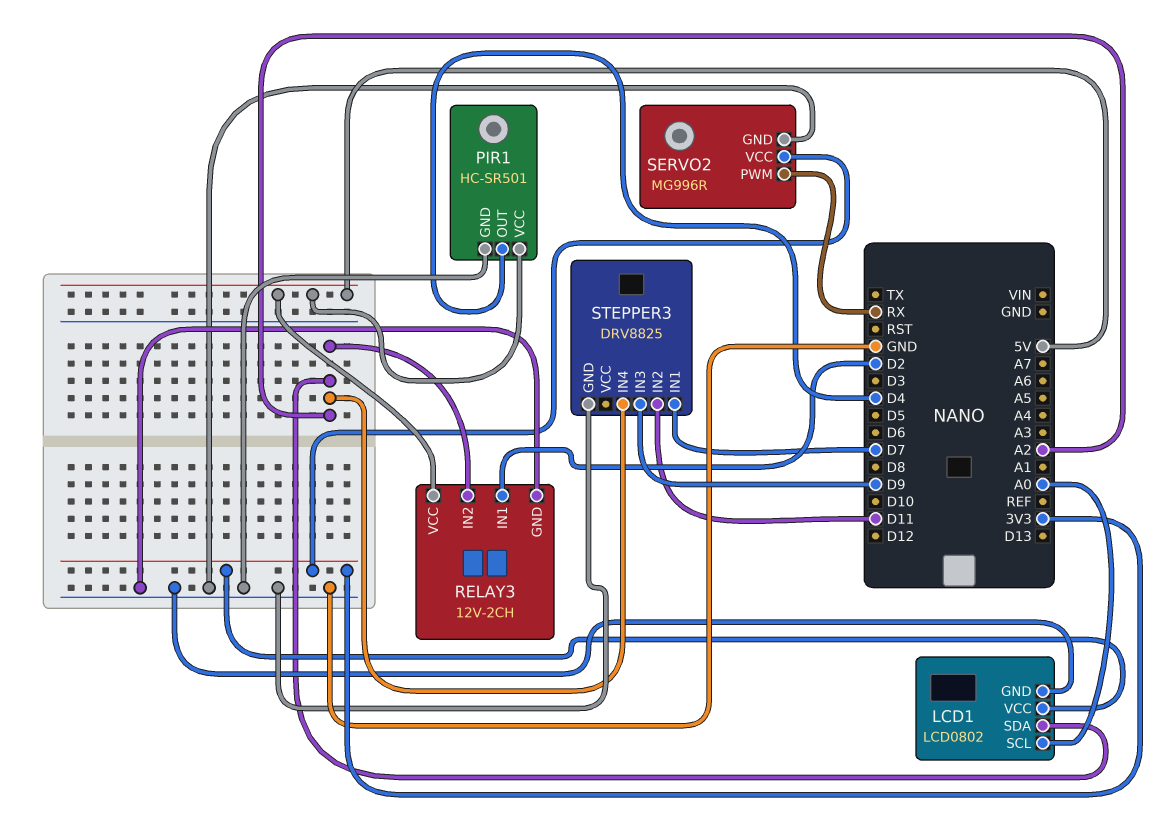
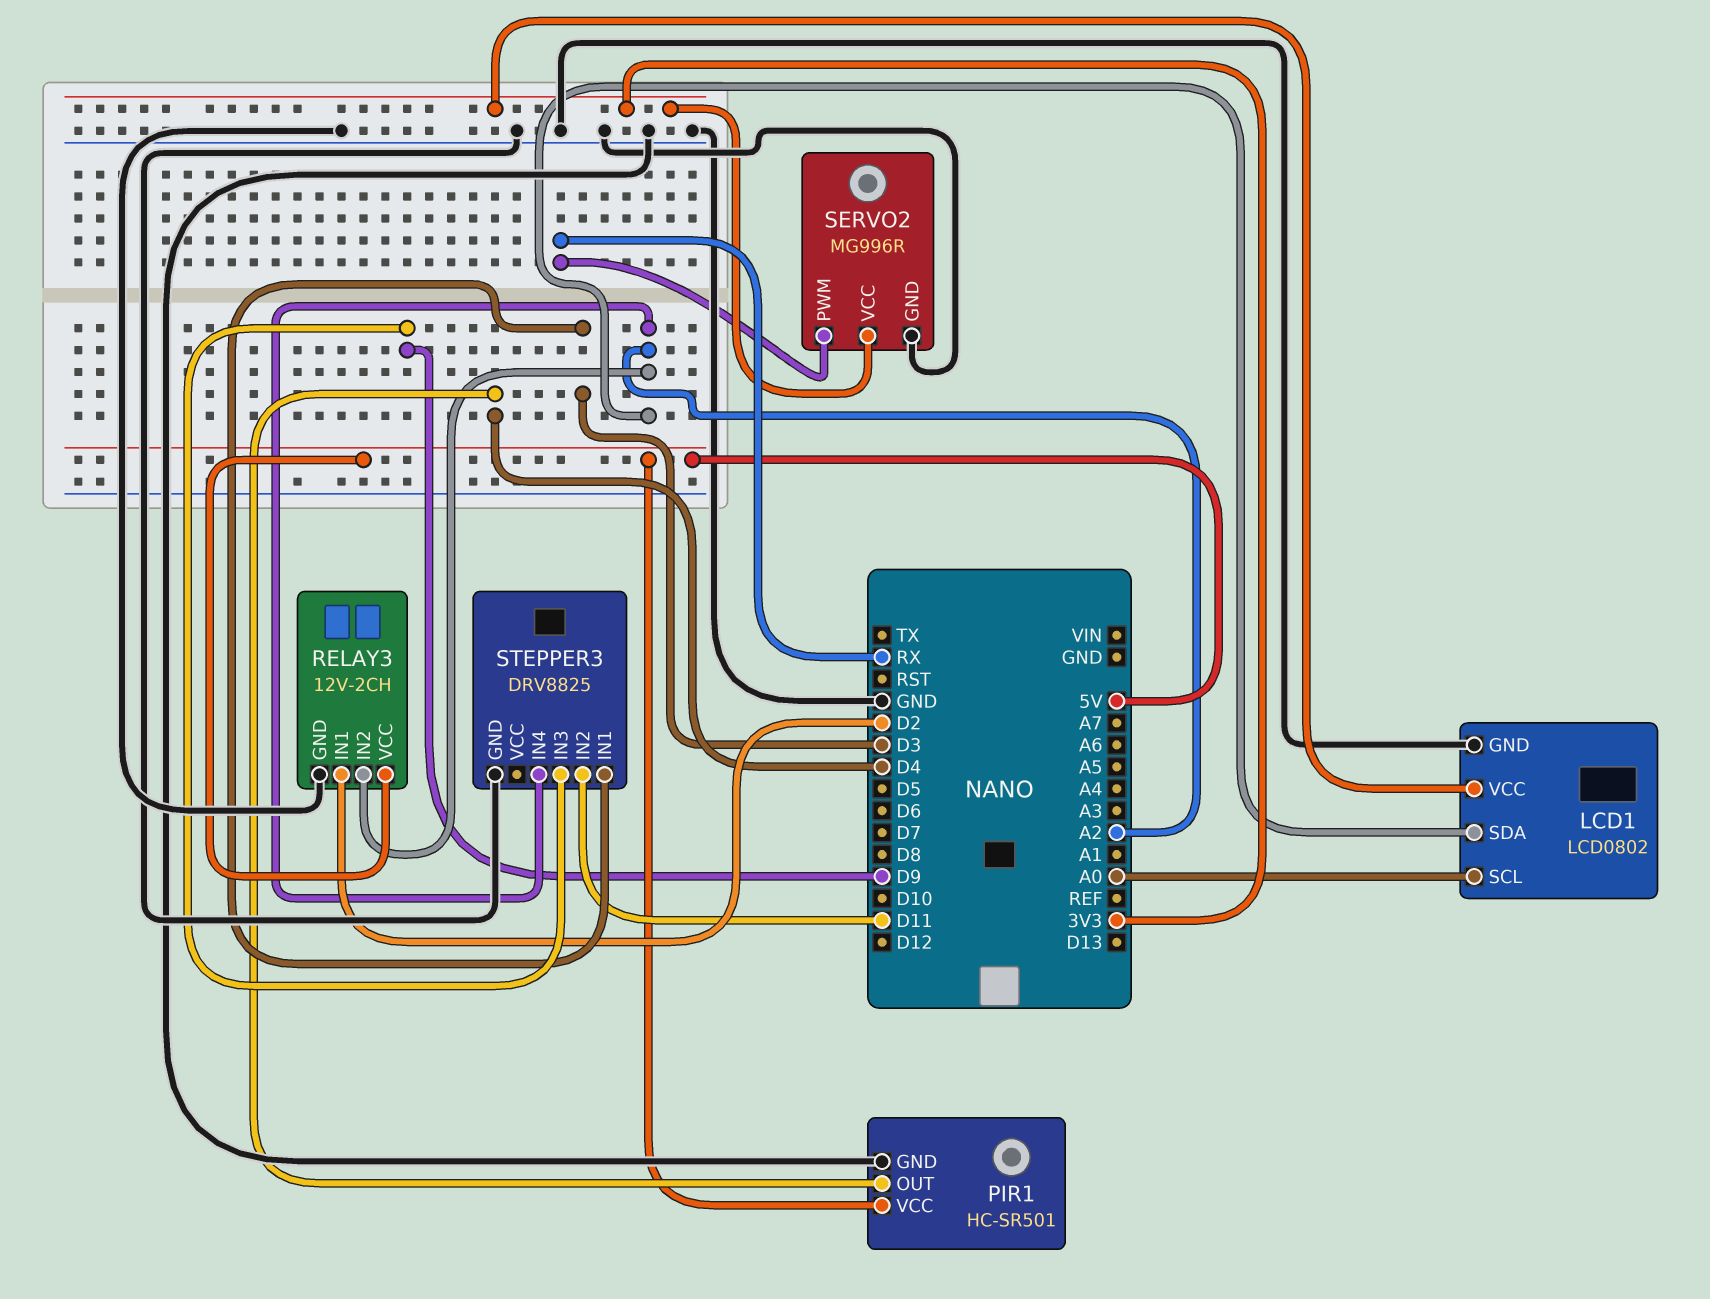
STEPPER3 pin IN1: D7 -> D3

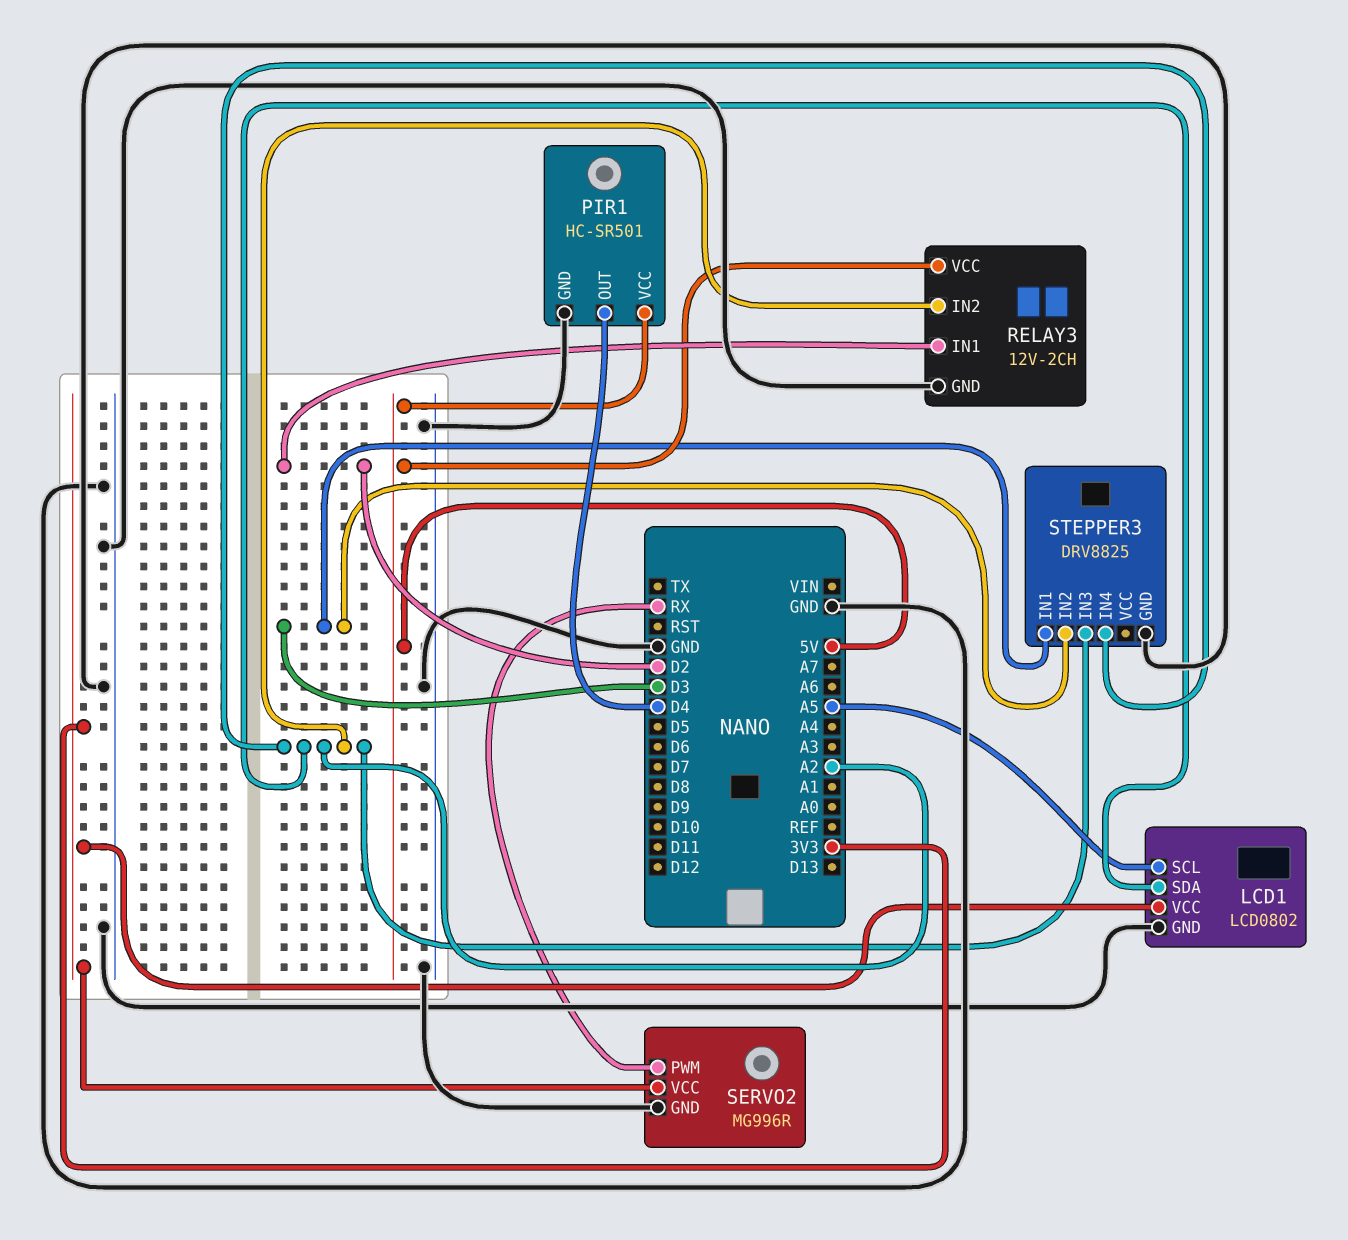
LCD1 pin SCL: A0 -> A5
STEPPER3 pin IN2: D11 -> D3
STEPPER3 pin IN3: D9 -> A2

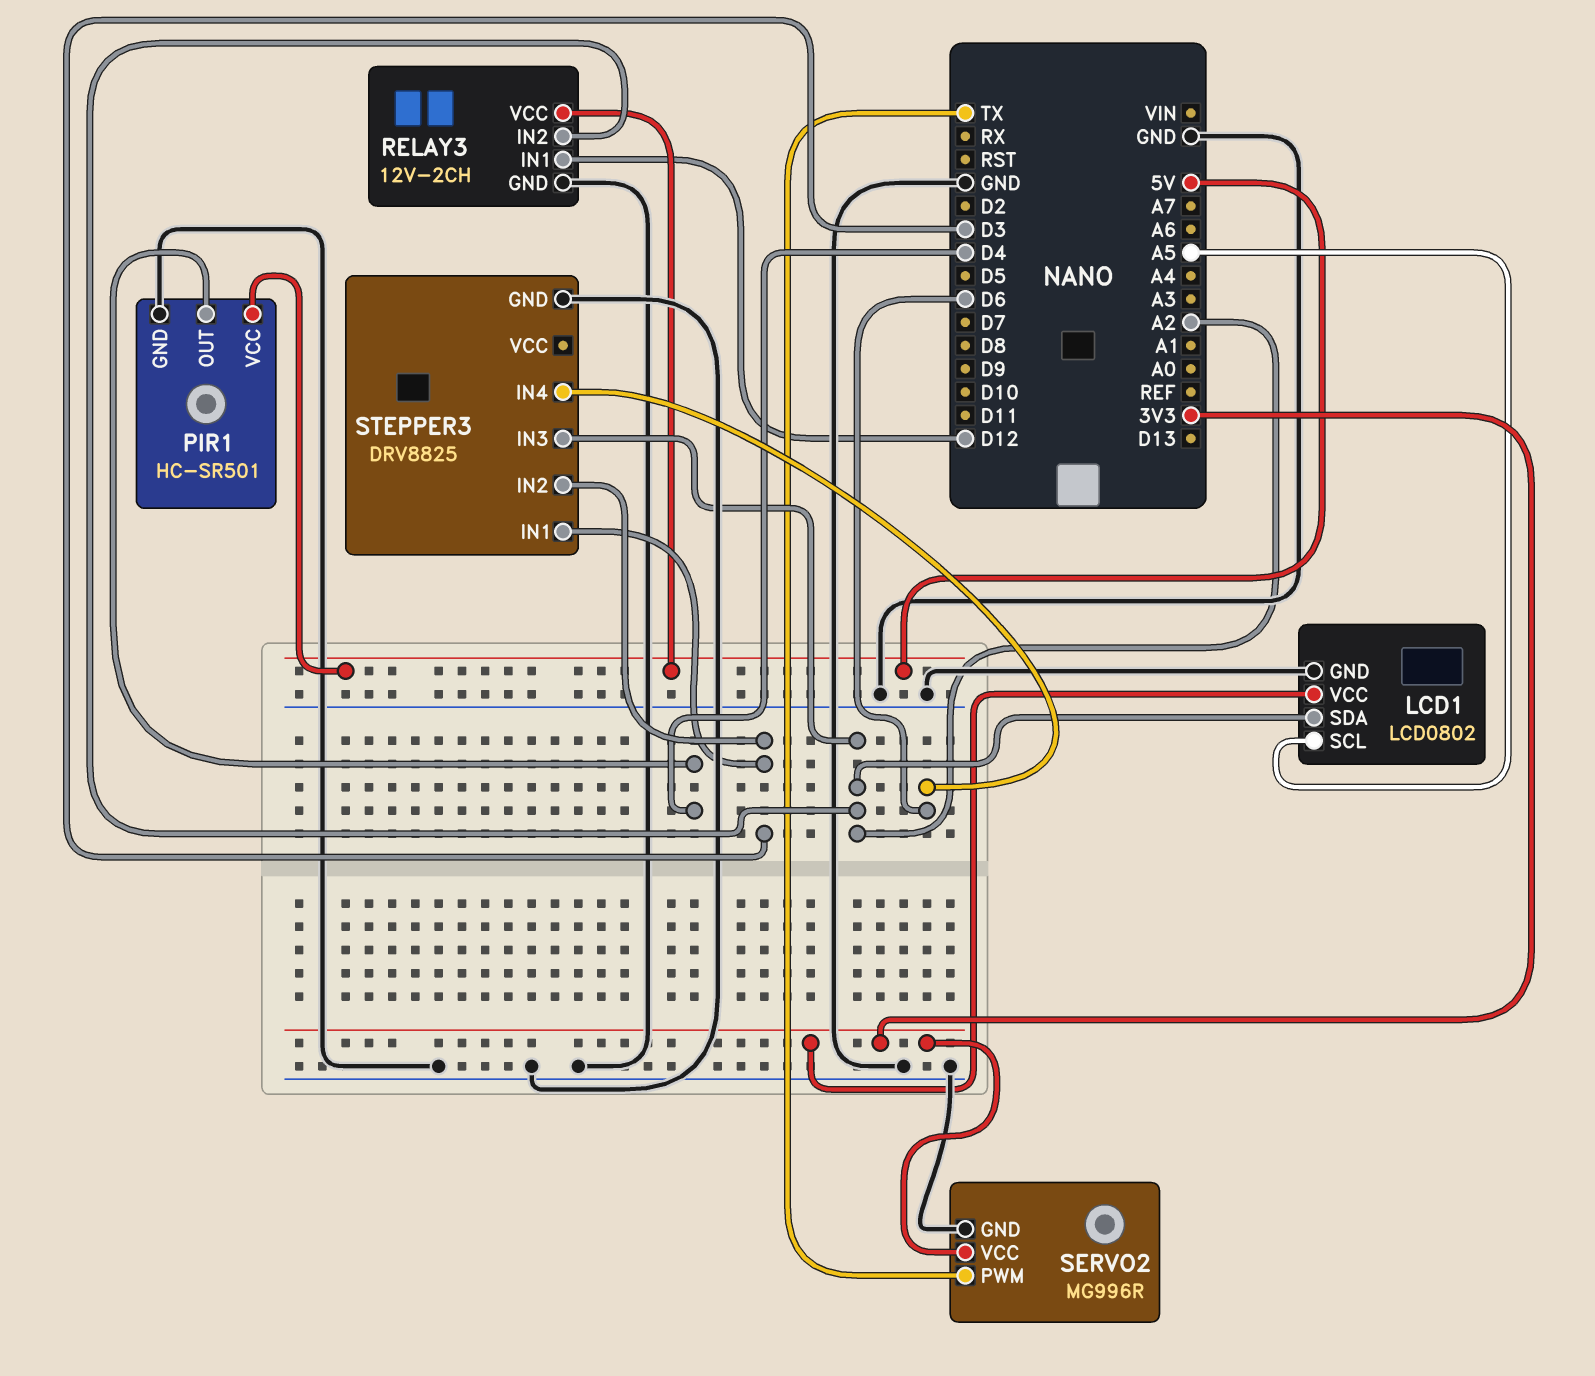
RELAY3 pin IN1: D2 -> D12
SERVO2 pin PWM: RX -> TX
STEPPER3 pin IN4: A2 -> D6

